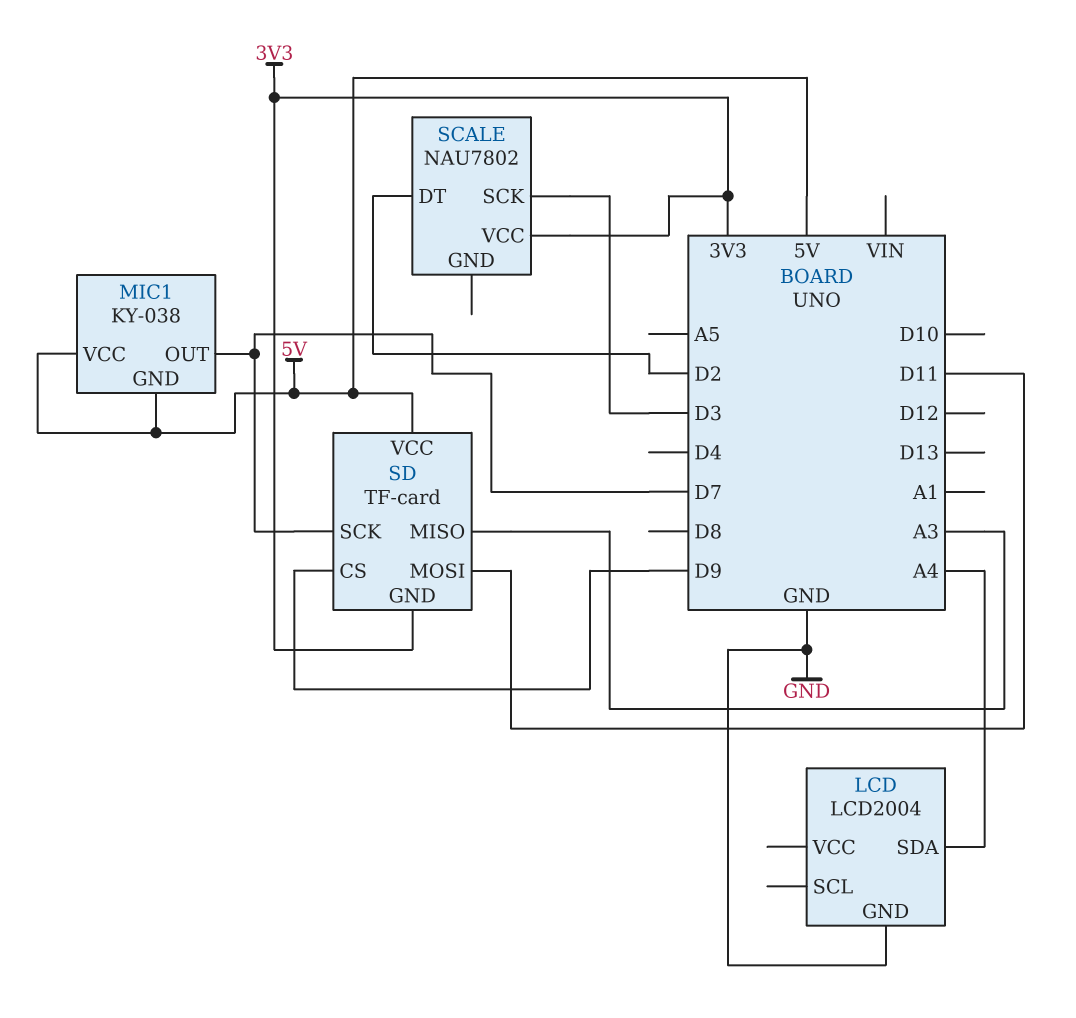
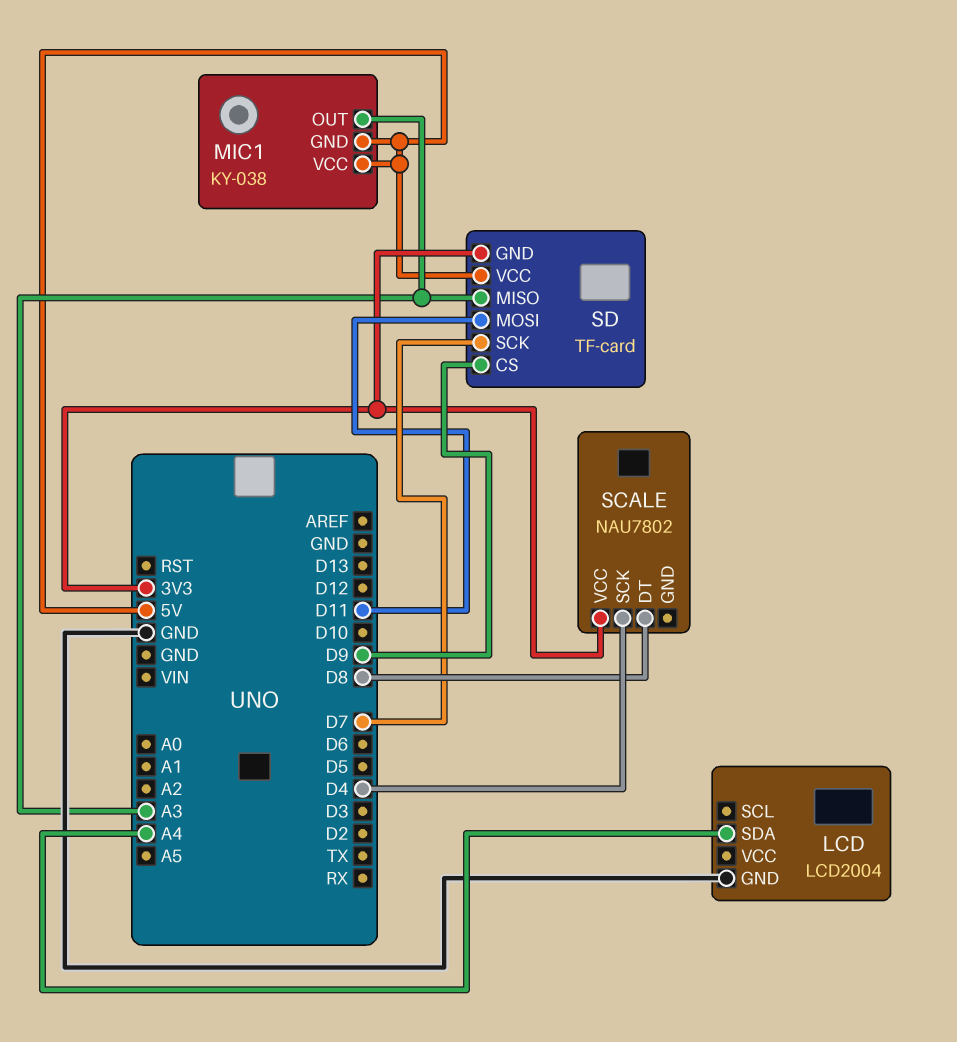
MIC1 pin OUT: D7 -> A3
SCALE pin DT: D2 -> D8
SCALE pin SCK: D3 -> D4

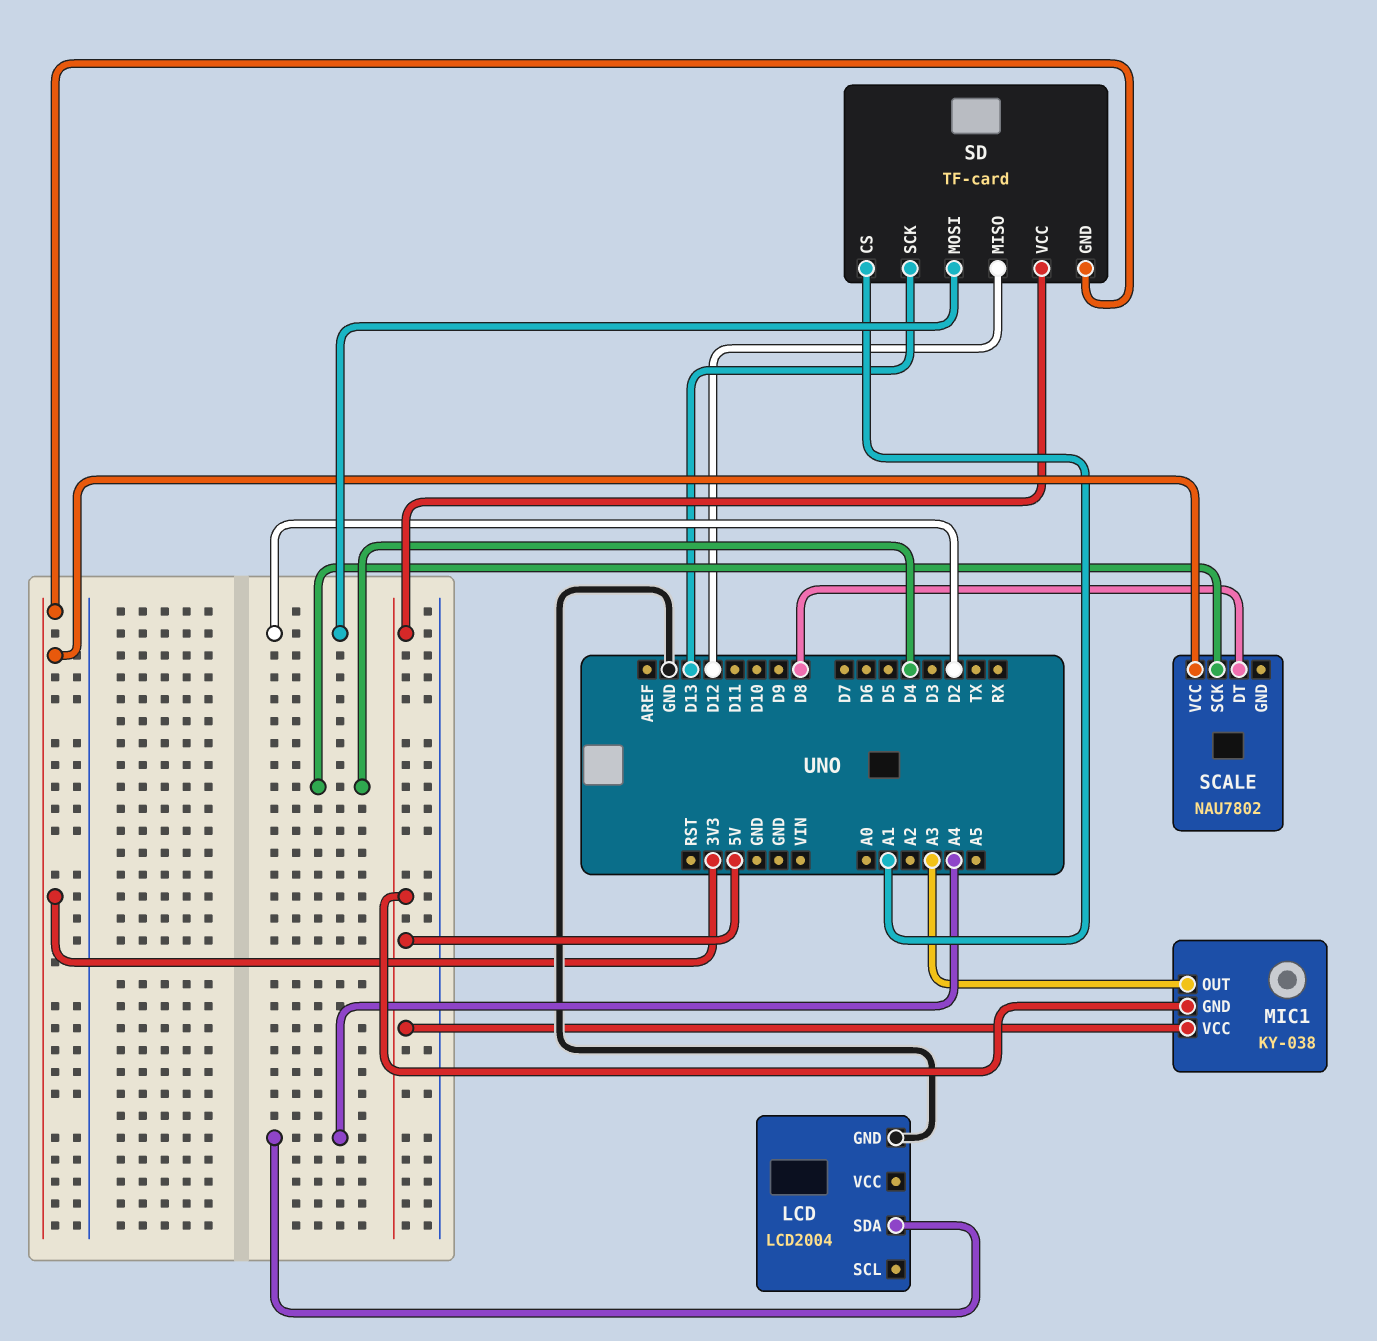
SD pin CS: D9 -> A1
SD pin MISO: A3 -> D12
SD pin MOSI: D11 -> D2
SD pin SCK: D7 -> D13

